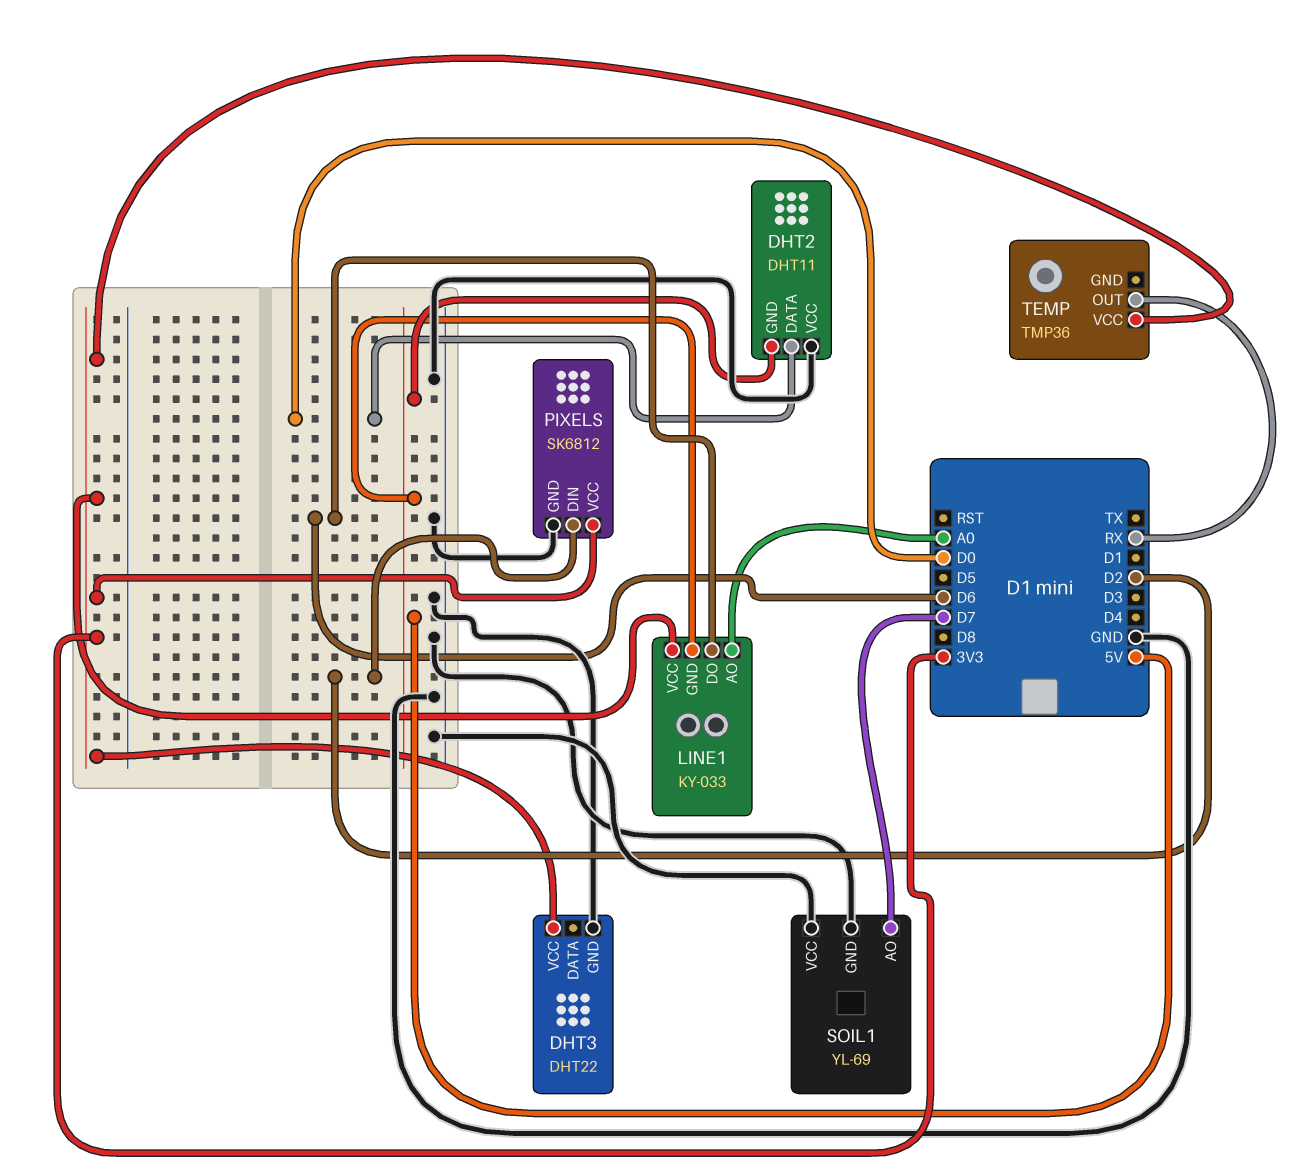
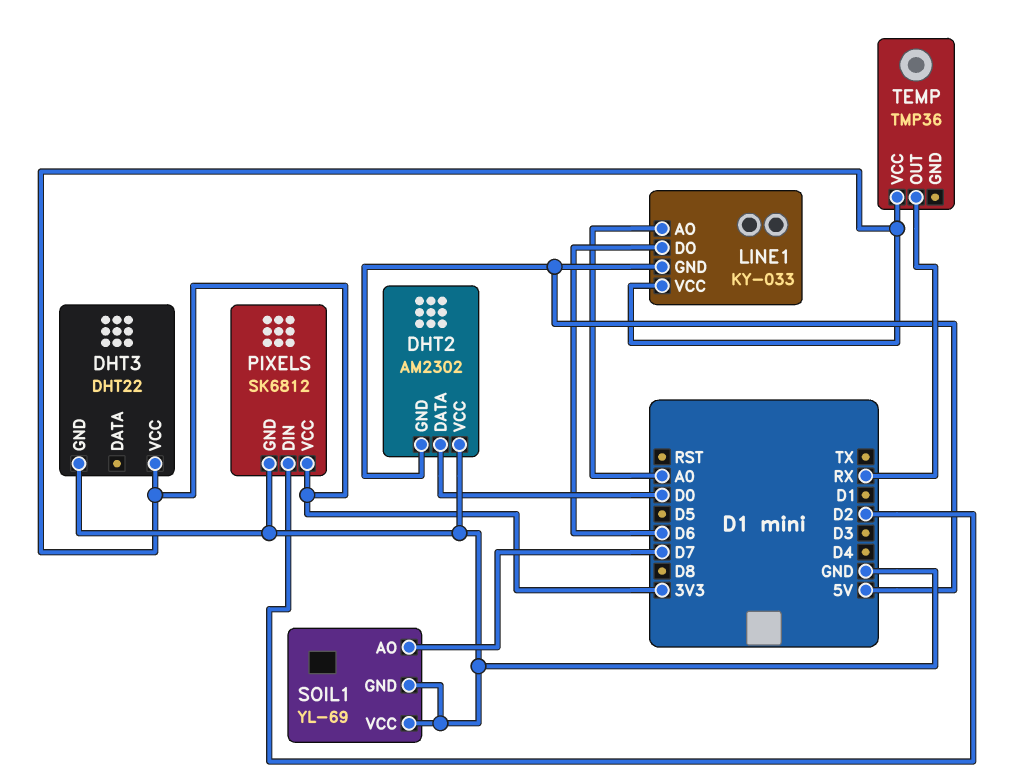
DHT2: DHT11 -> AM2302

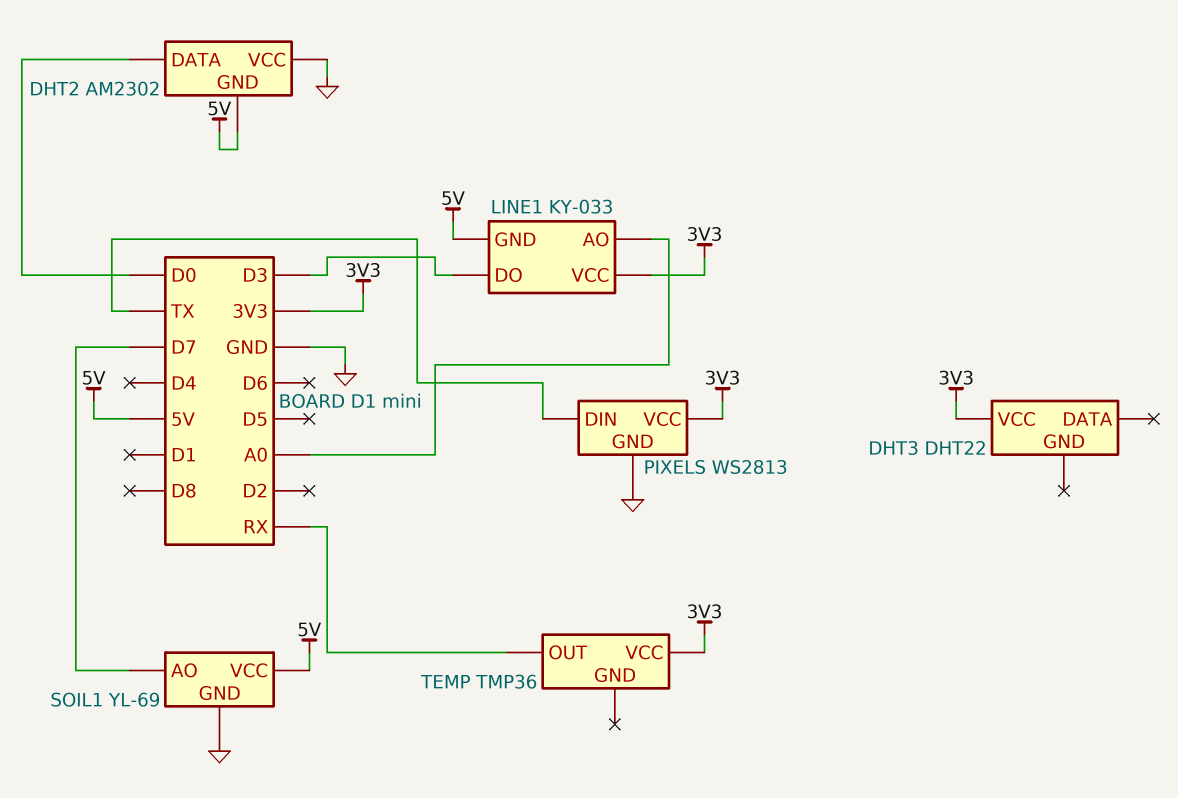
DHT3 pin GND: GND -> none
LINE1 pin DO: D6 -> D3
PIXELS: SK6812 -> WS2813
PIXELS pin DIN: D2 -> TX
SOIL1 pin VCC: GND -> 5V

